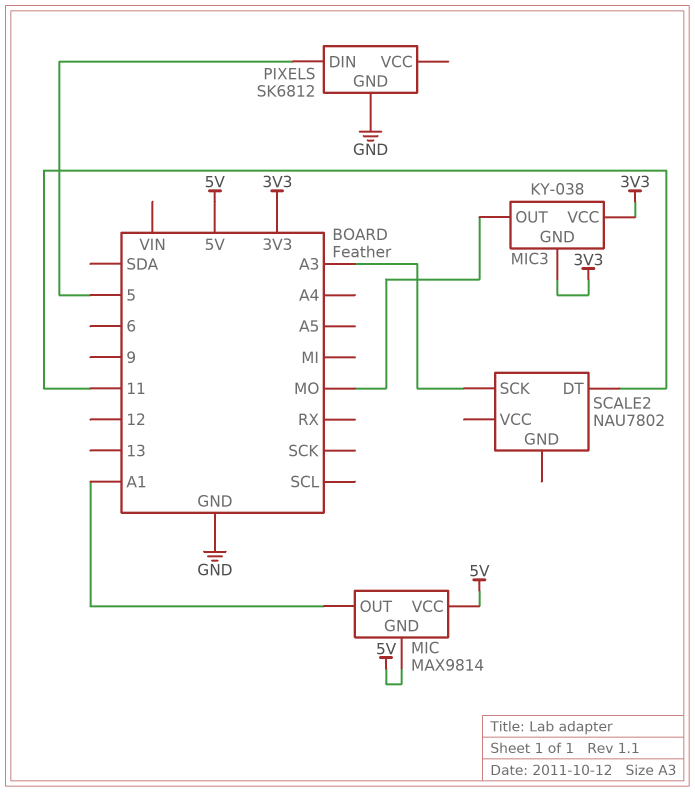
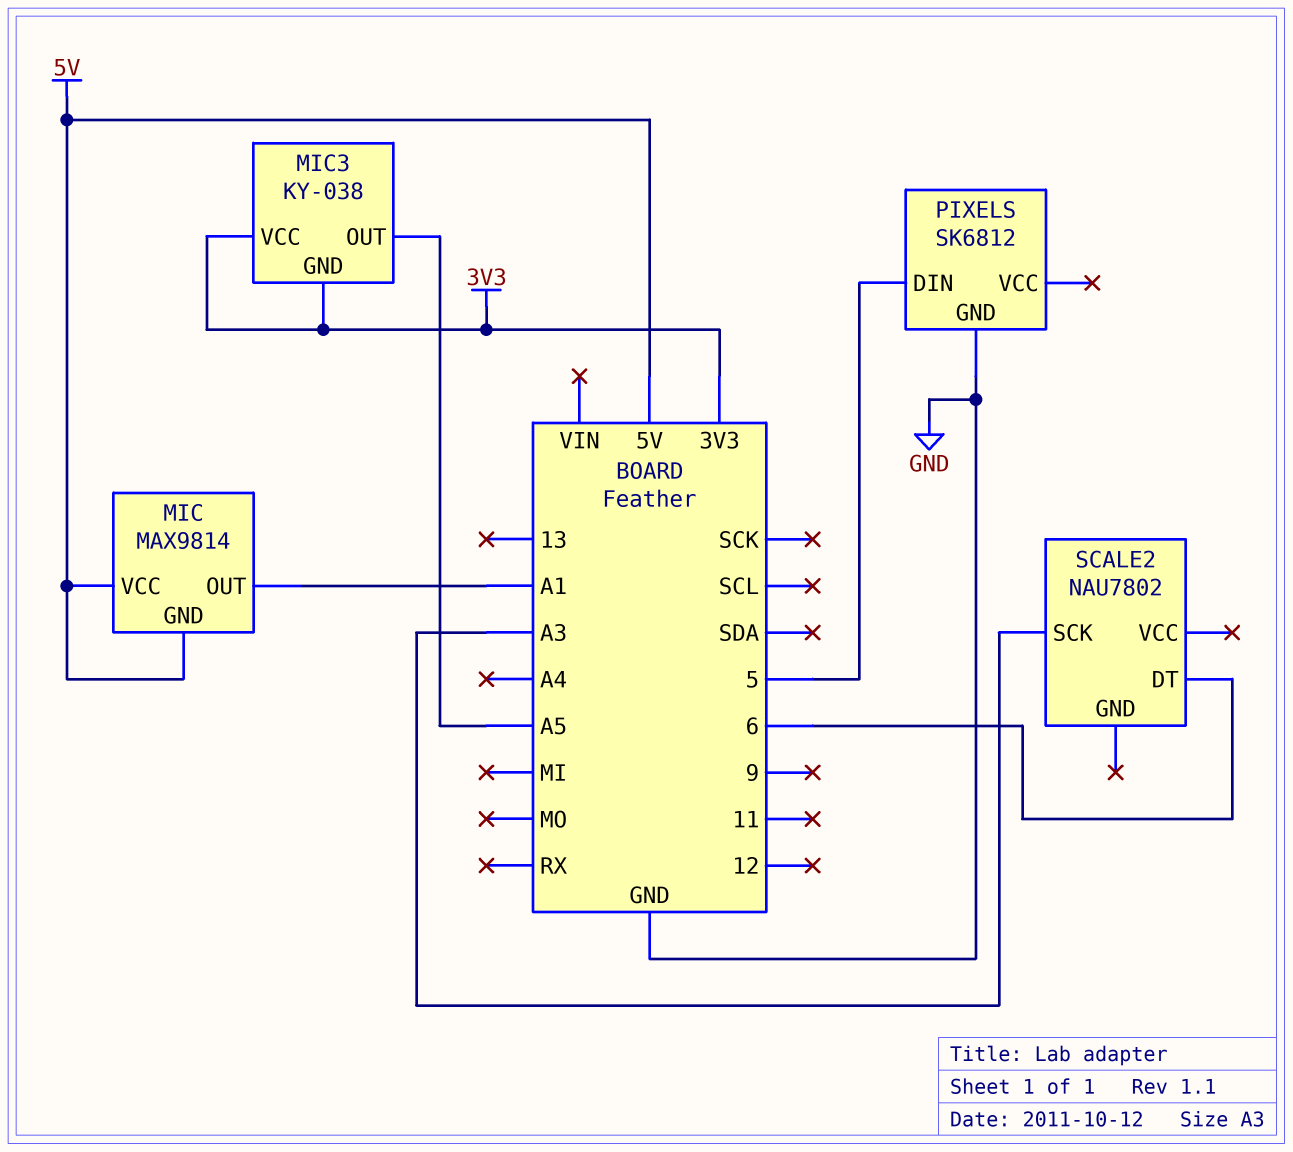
MIC3 pin OUT: MO -> A5
SCALE2 pin DT: 11 -> 6

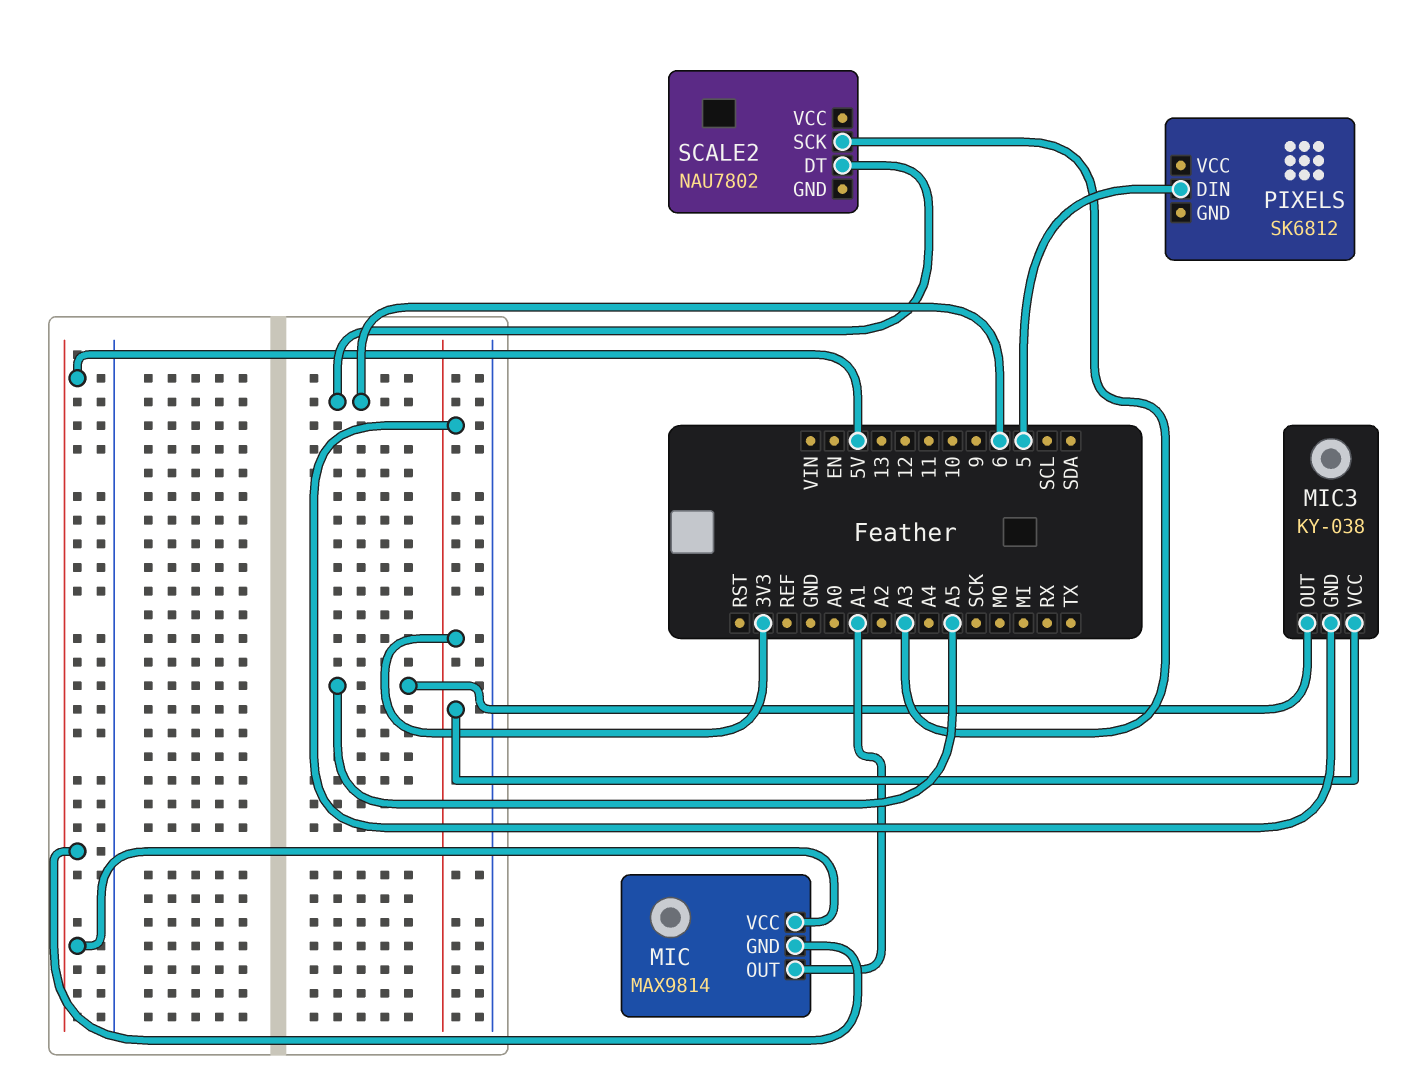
PIXELS pin GND: GND -> none

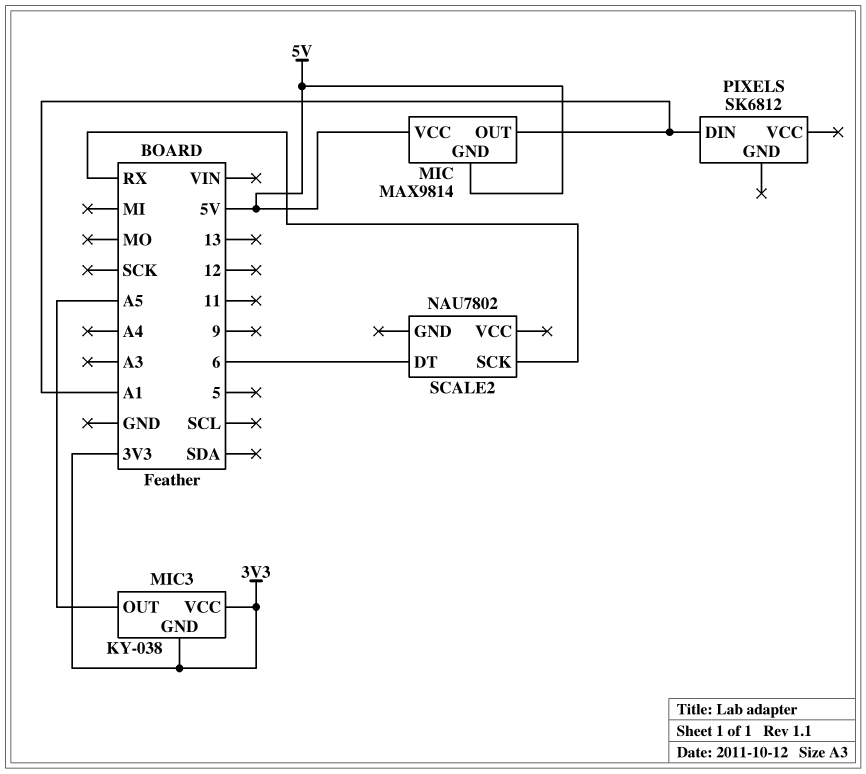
PIXELS pin DIN: 5 -> A1
SCALE2 pin SCK: A3 -> RX

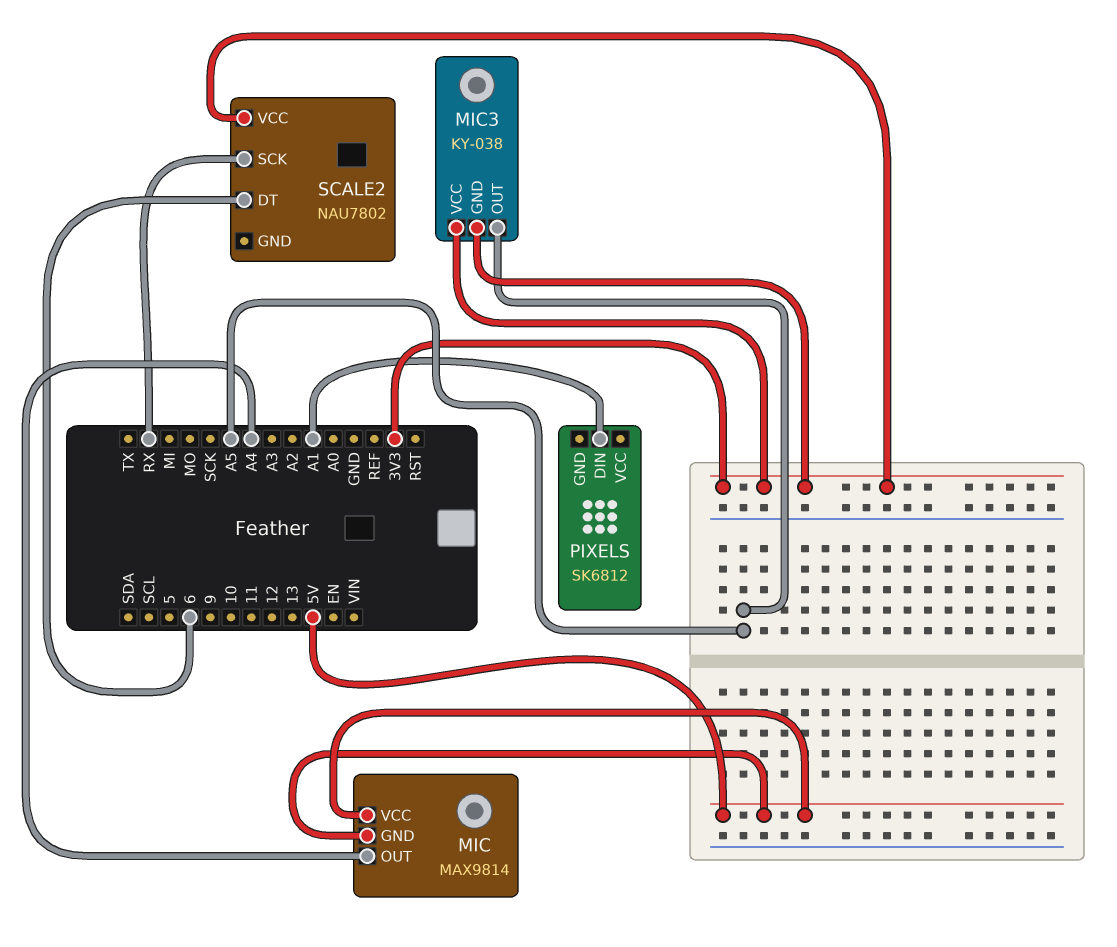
MIC pin OUT: A1 -> A4
SCALE2 pin VCC: none -> 3V3

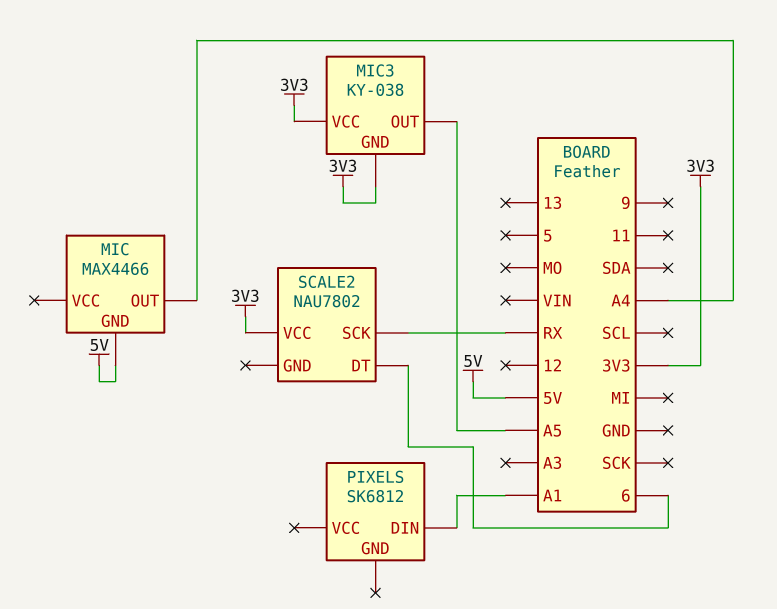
MIC: MAX9814 -> MAX4466
MIC pin VCC: 5V -> none

